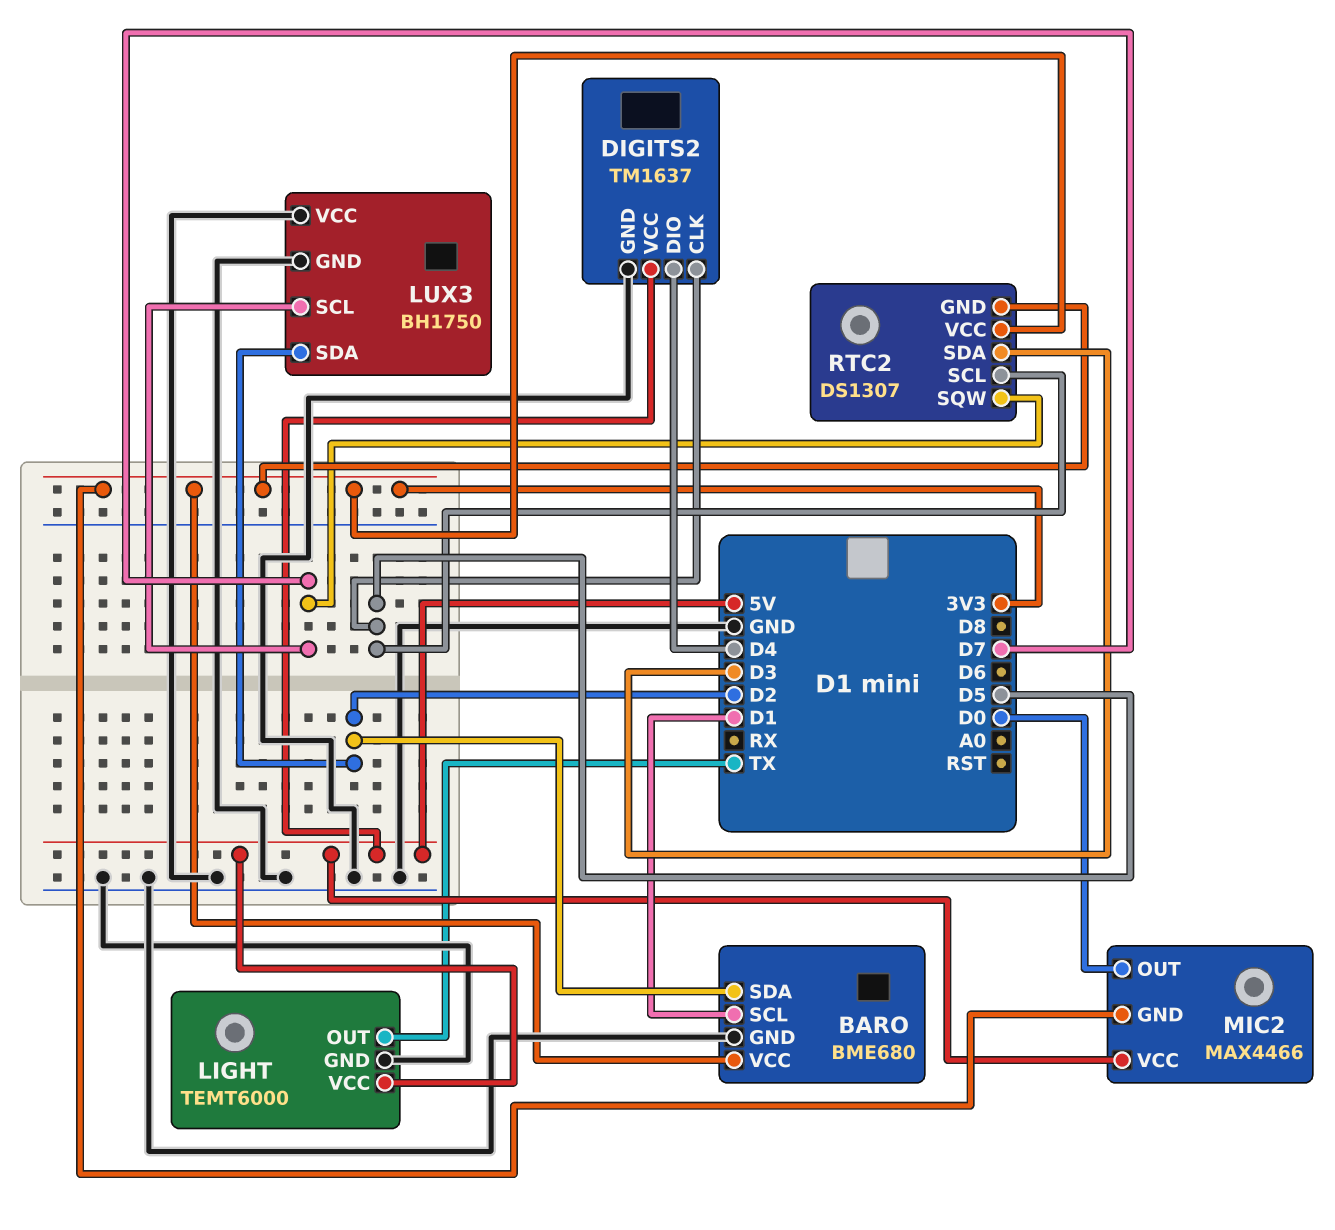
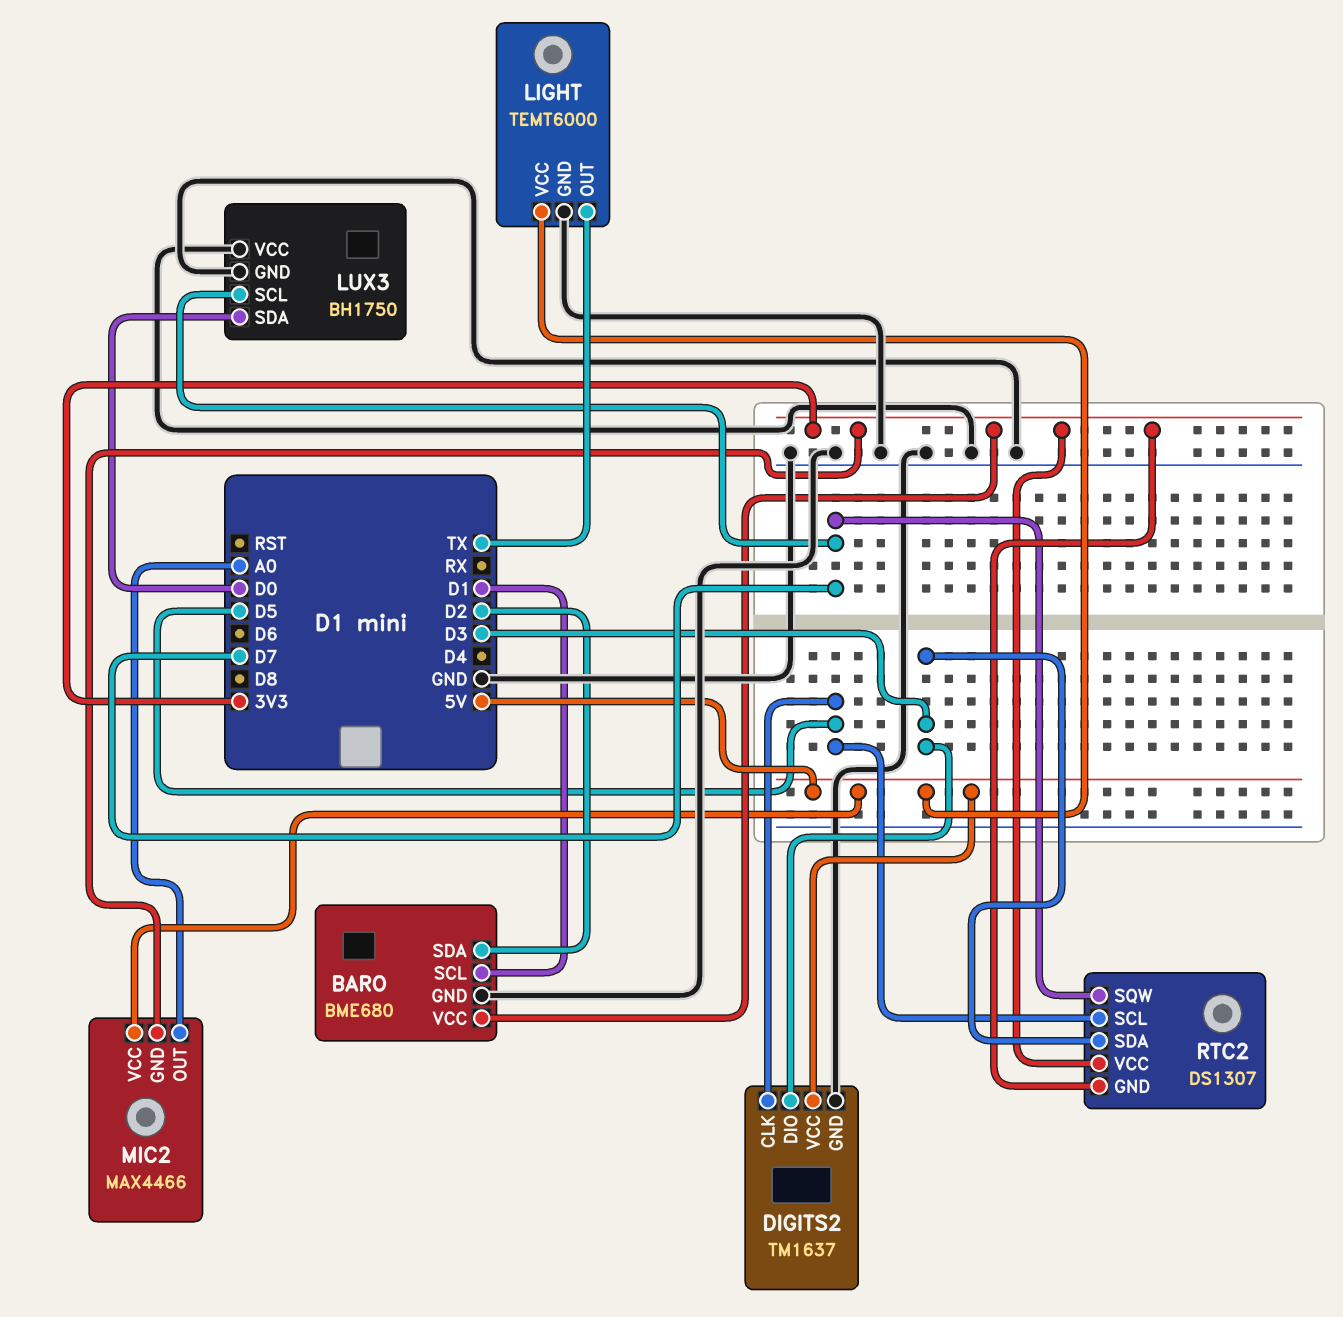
DIGITS2 pin DIO: D4 -> D3
LUX3 pin SDA: D2 -> D0
MIC2 pin OUT: D0 -> A0

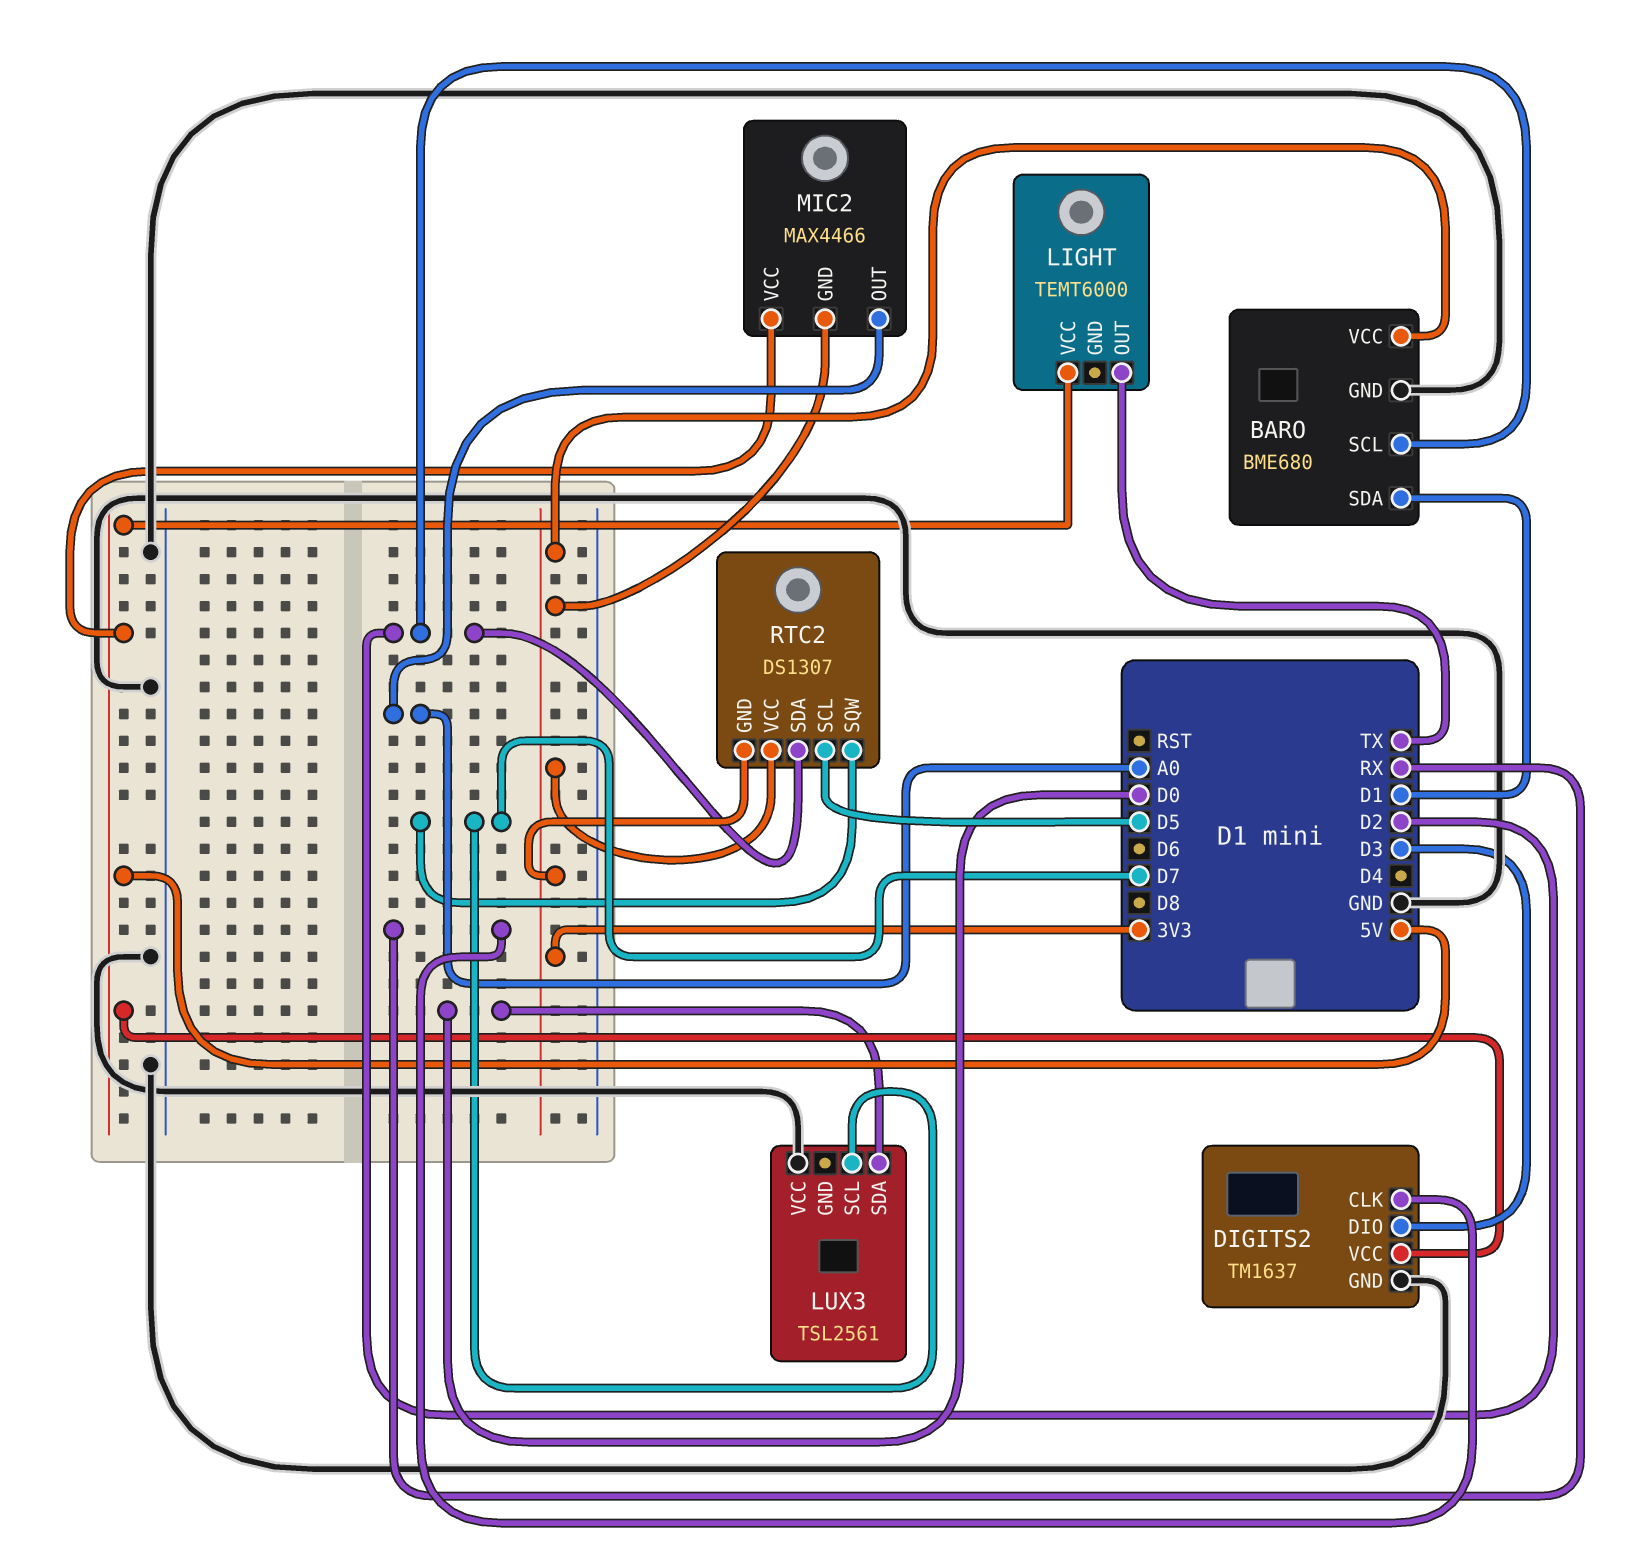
BARO pin SCL: D1 -> D2
BARO pin SDA: D2 -> D1
DIGITS2 pin CLK: D5 -> RX
LIGHT pin GND: GND -> none
LUX3: BH1750 -> TSL2561
LUX3 pin GND: GND -> none
RTC2 pin SDA: D3 -> D2

